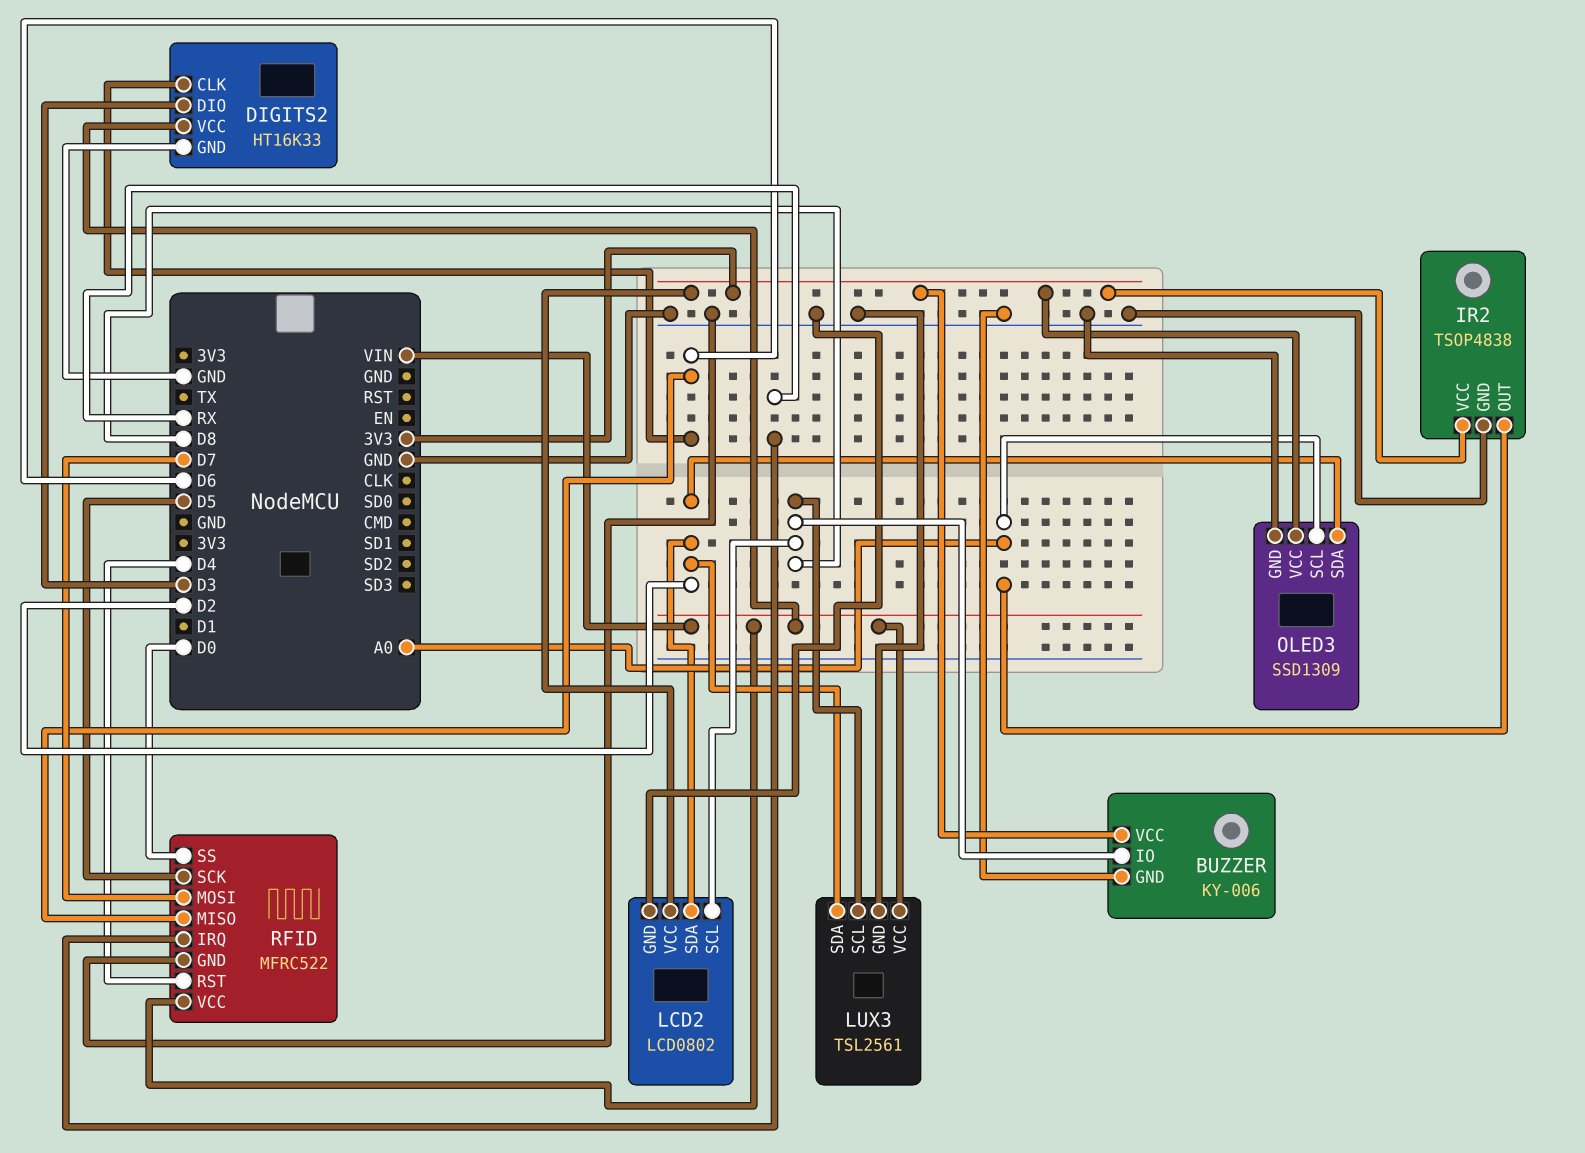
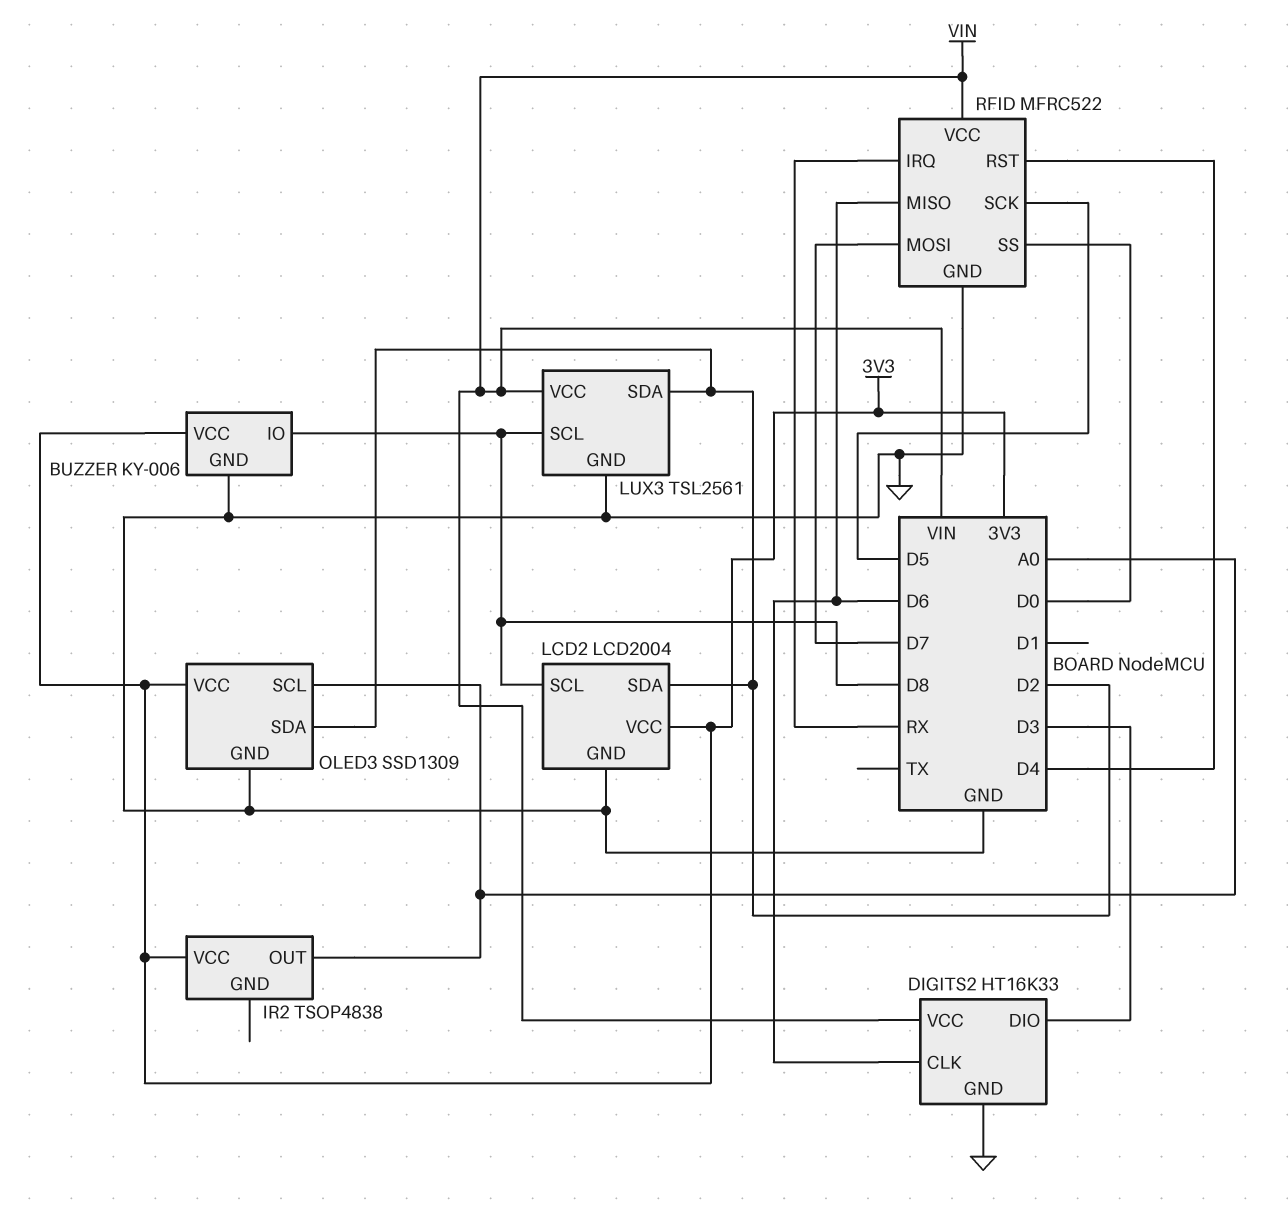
IR2 pin GND: GND -> none
LCD2: LCD0802 -> LCD2004

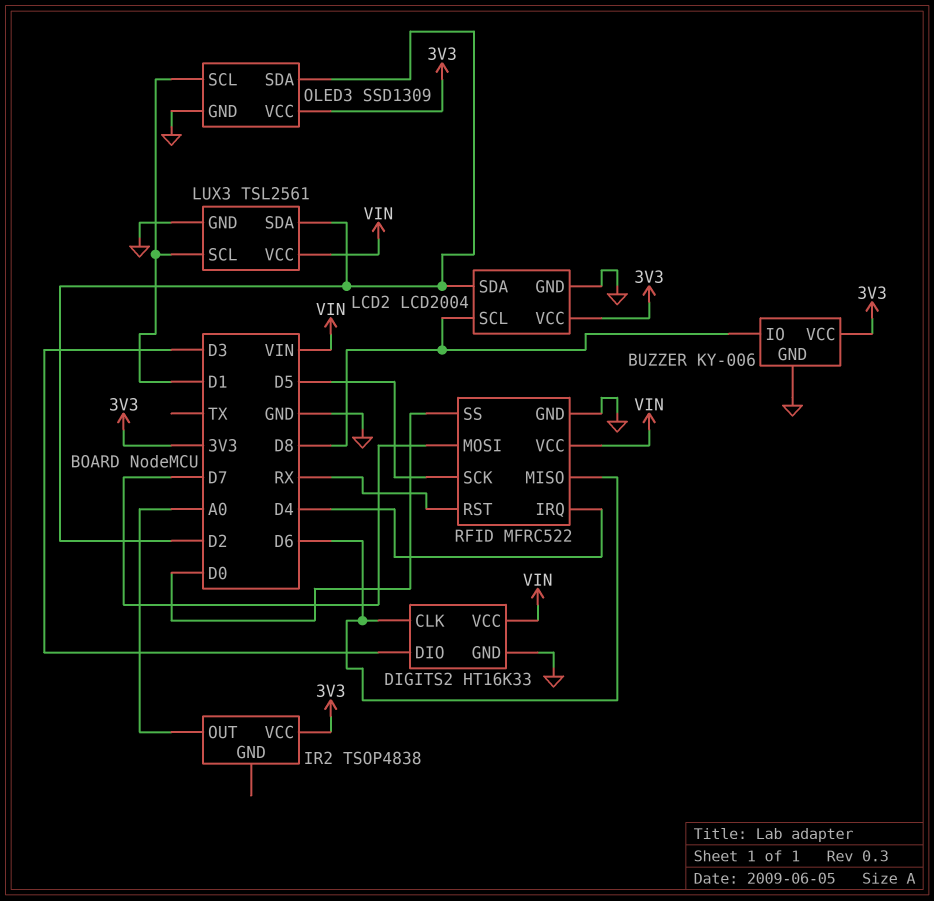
LUX3 pin SCL: D8 -> D1
OLED3 pin SCL: A0 -> D1
RFID pin IRQ: RX -> D4
RFID pin RST: D4 -> RX

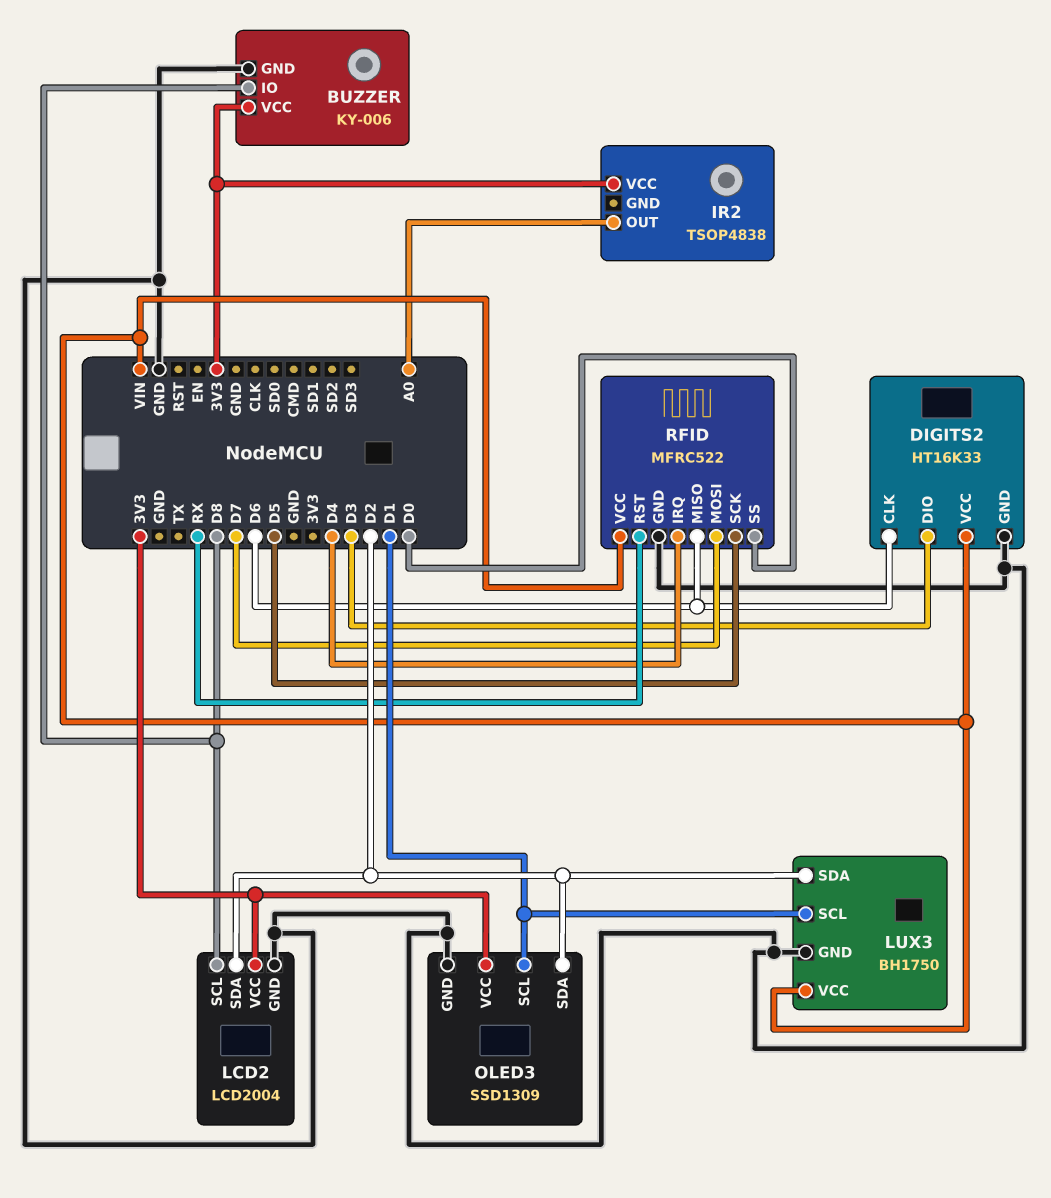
LUX3: TSL2561 -> BH1750

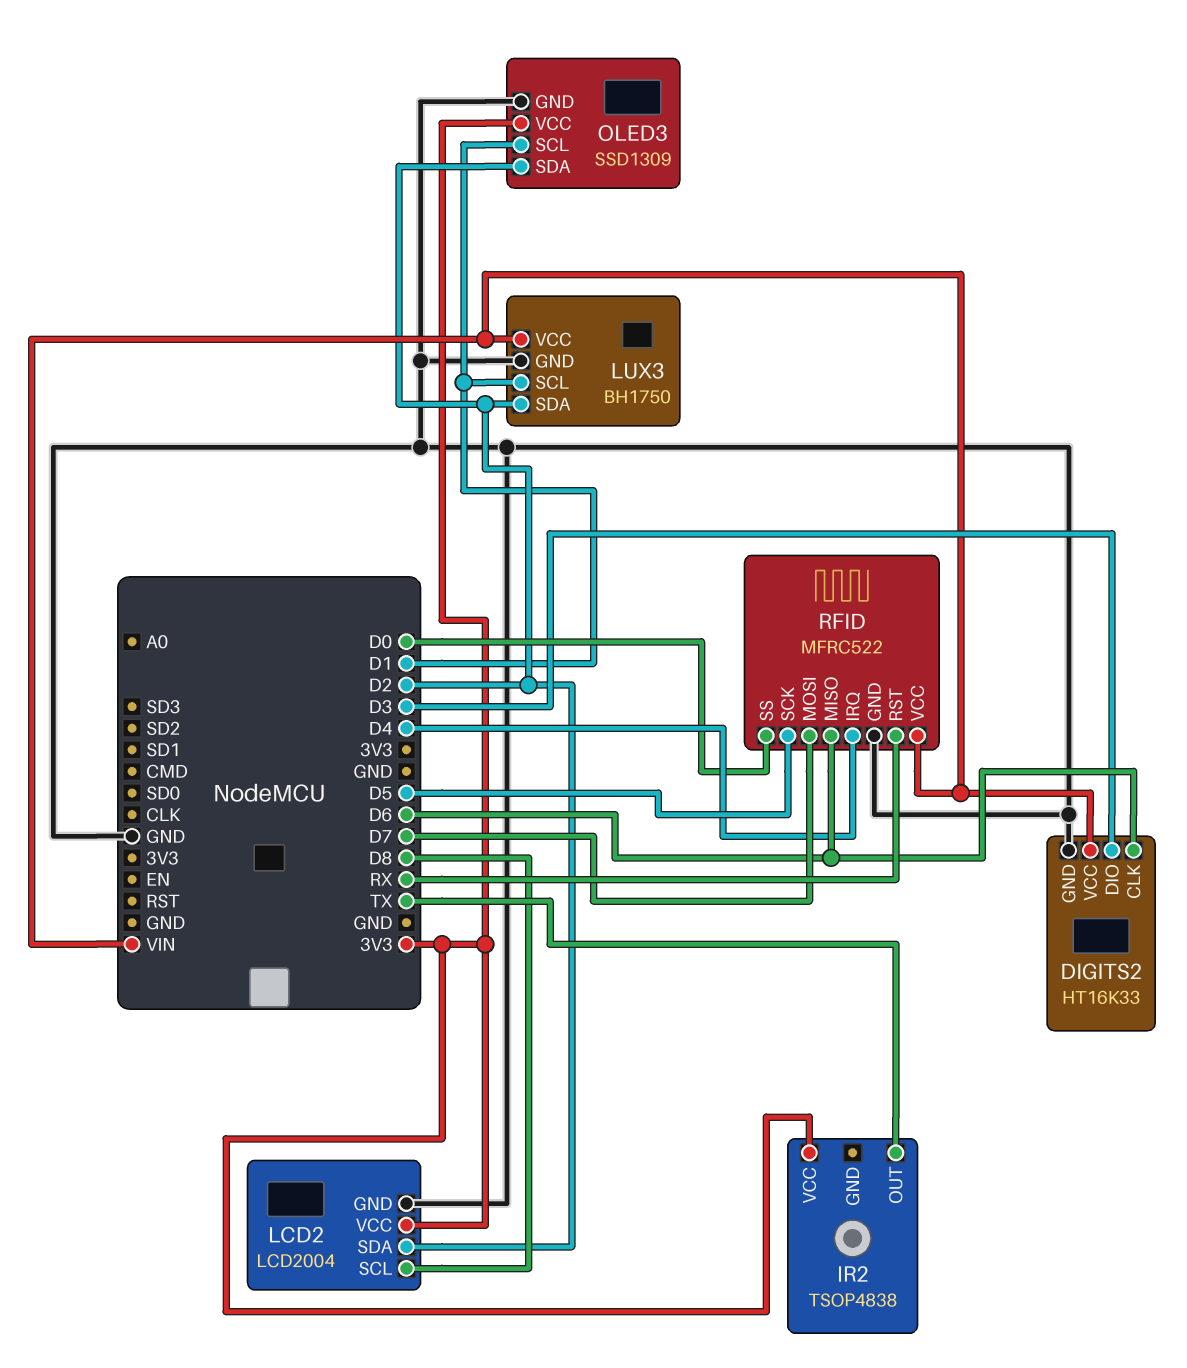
BUZZER: KY-006 -> none
BUZZER pin GND: GND -> none
BUZZER pin IO: D8 -> none
BUZZER pin VCC: 3V3 -> none
IR2 pin OUT: A0 -> TX

